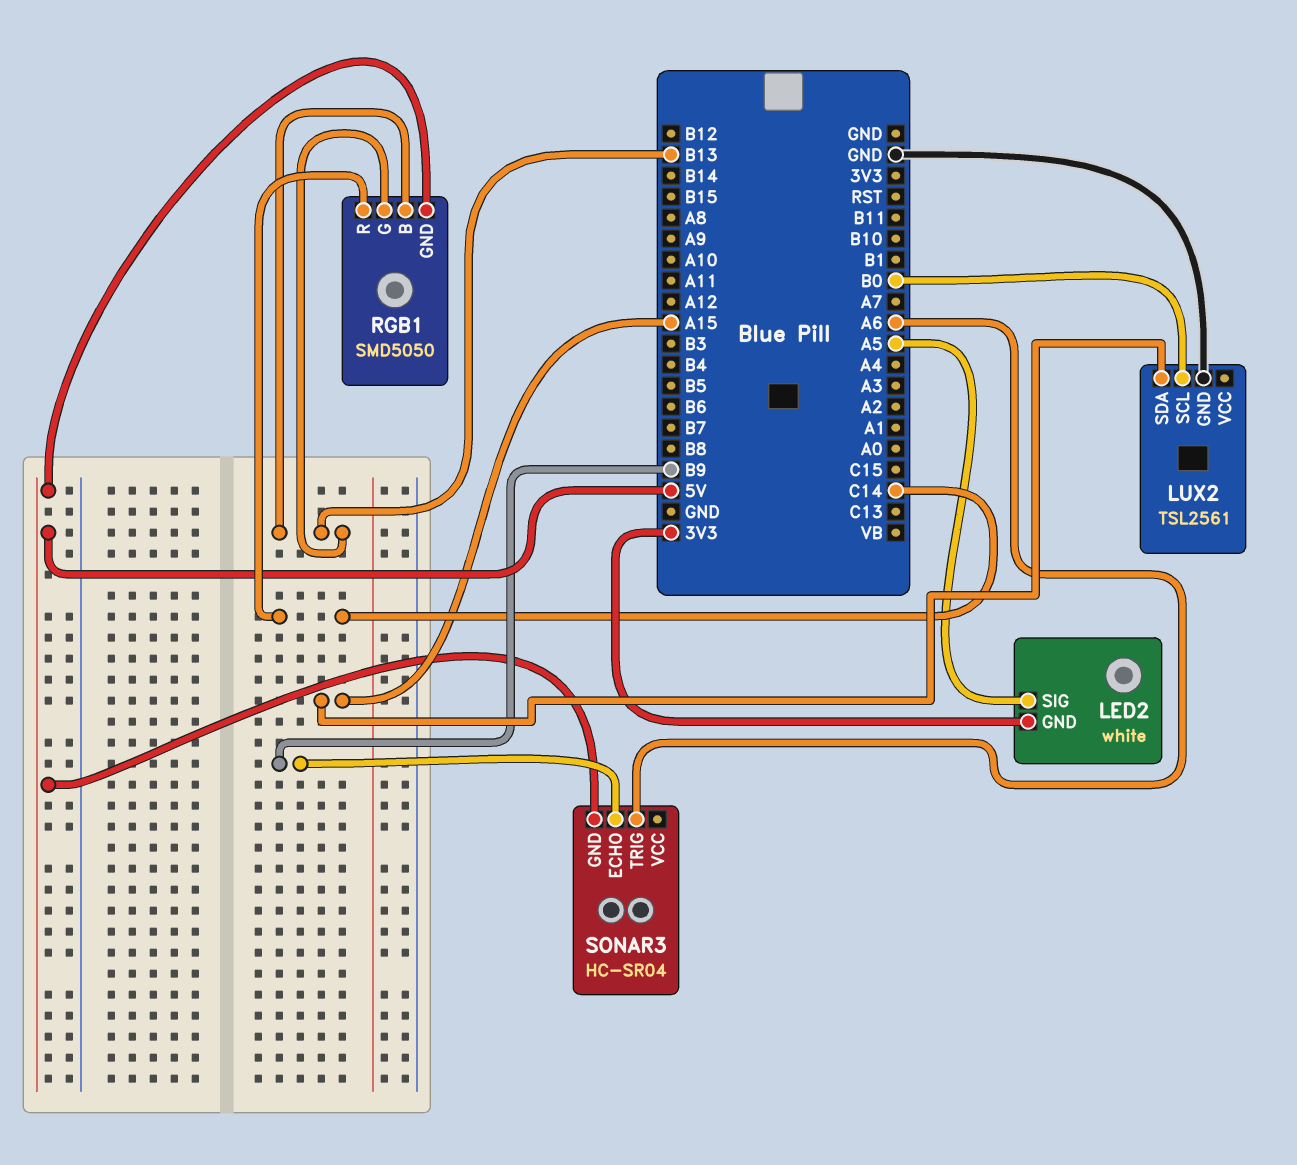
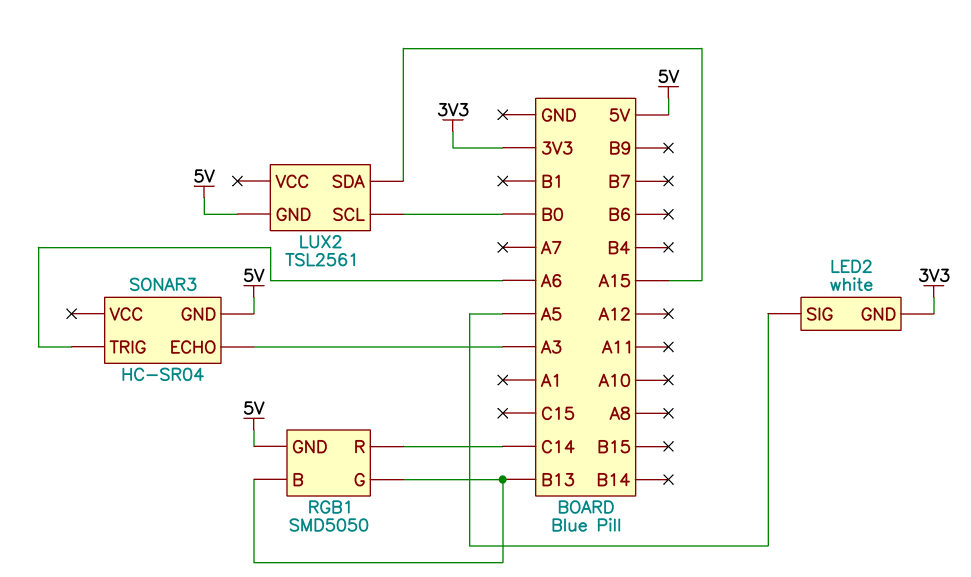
LUX2 pin GND: GND -> 5V
SONAR3 pin ECHO: B9 -> A3

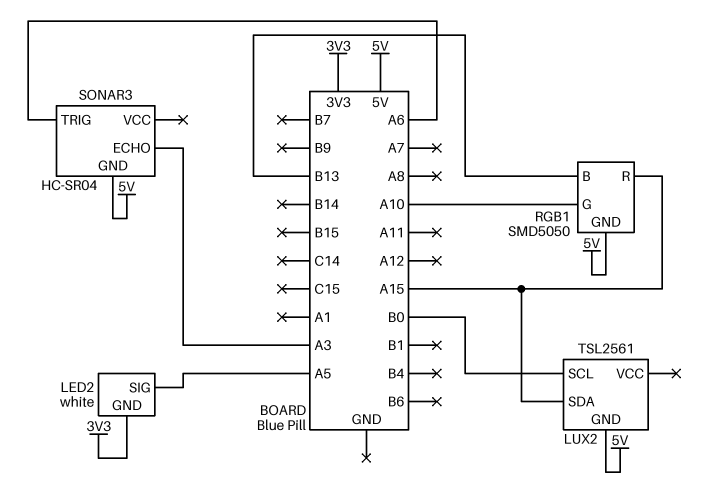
RGB1 pin G: B13 -> A10
RGB1 pin R: C14 -> A15

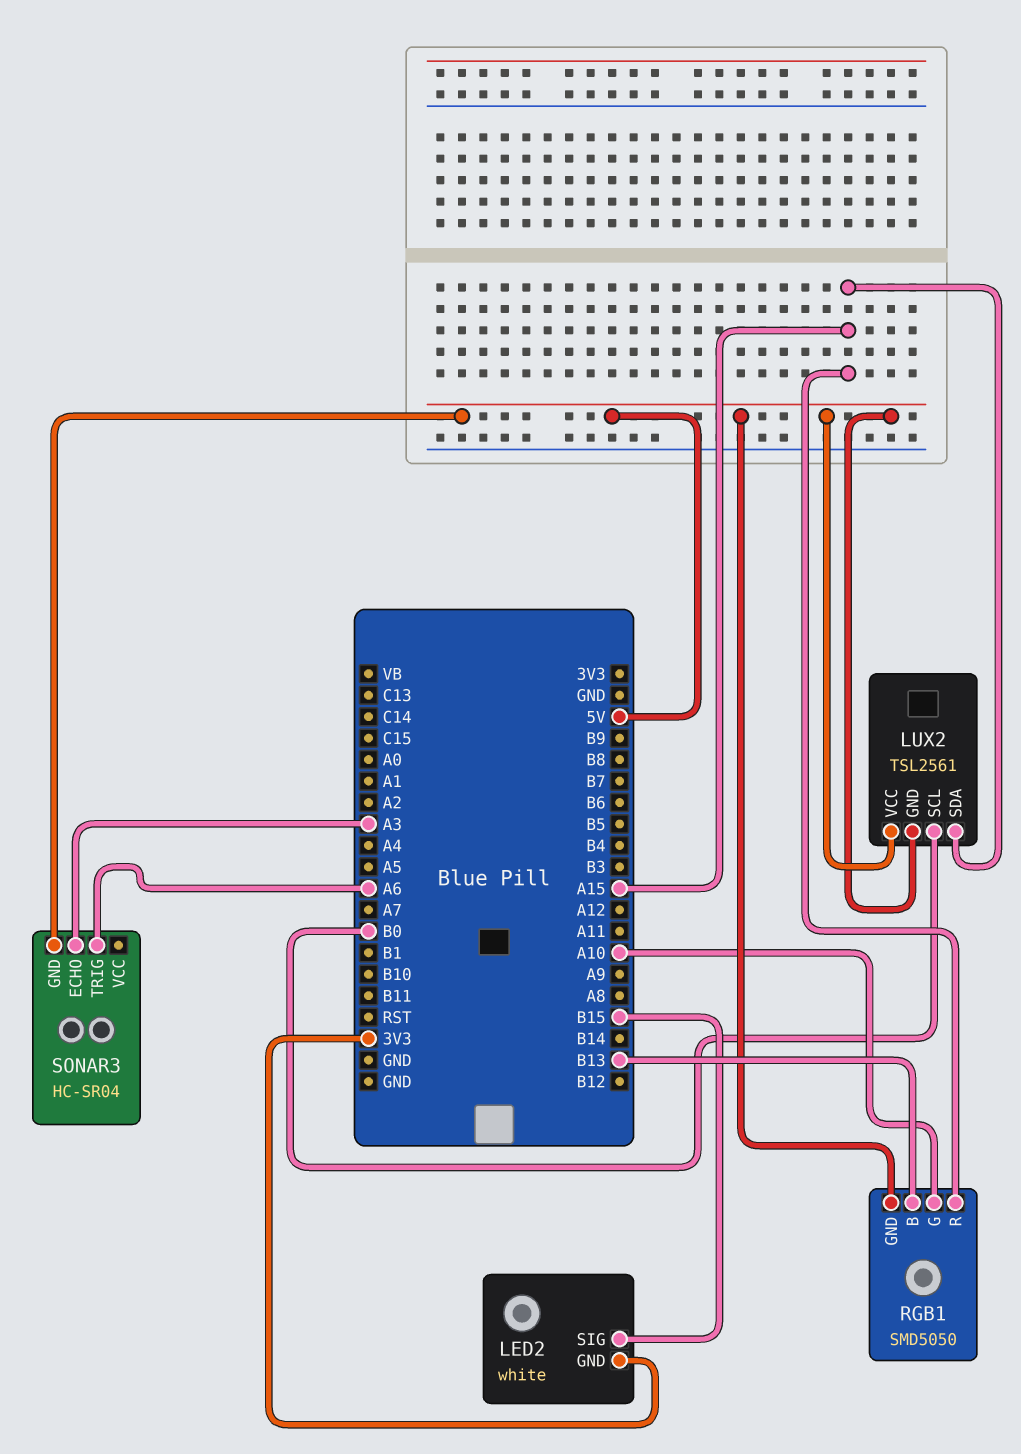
LED2 pin SIG: A5 -> B15
LUX2 pin VCC: none -> 5V

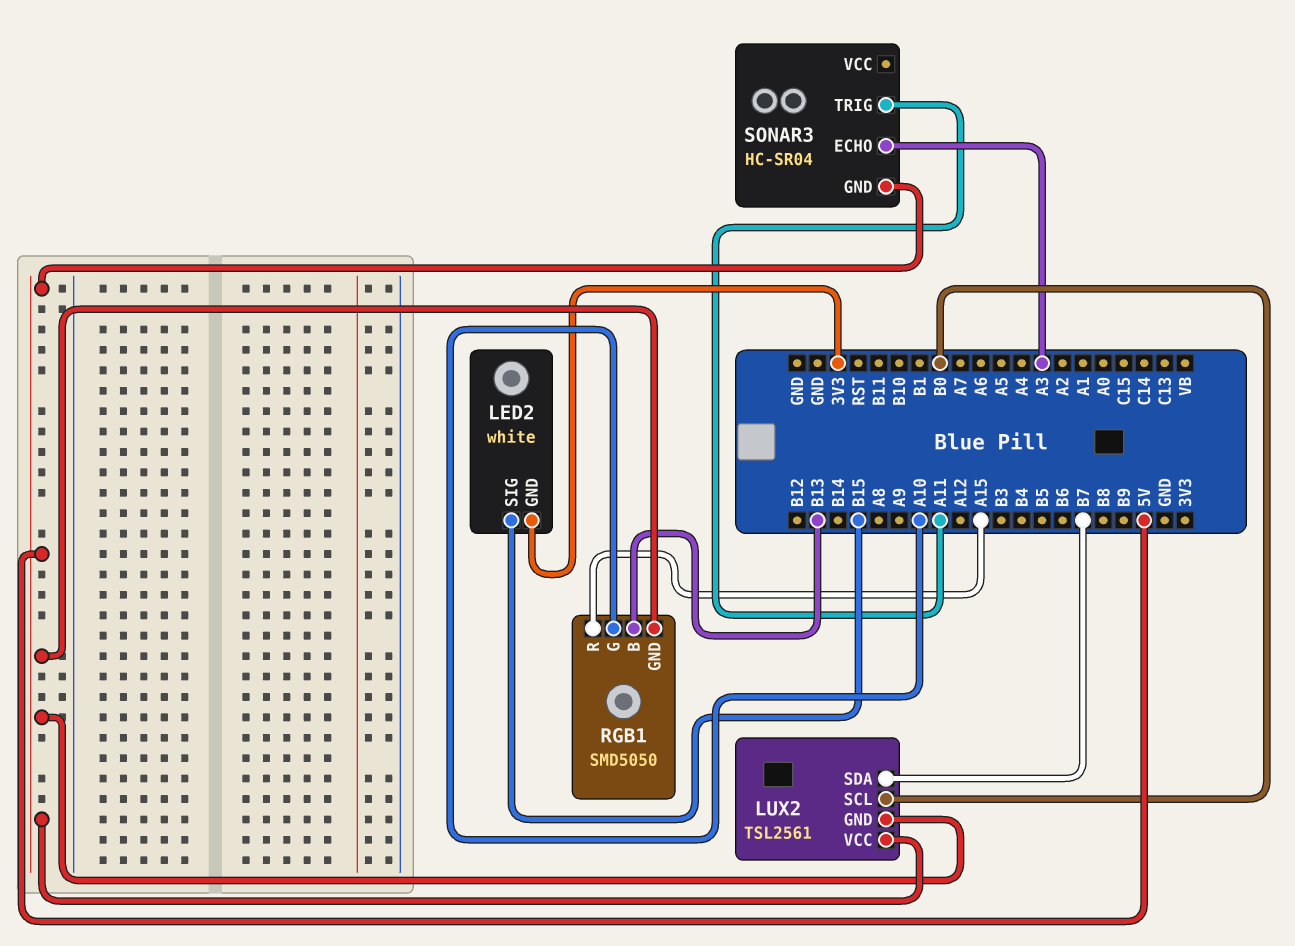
LUX2 pin SDA: A15 -> B7
SONAR3 pin TRIG: A6 -> A11

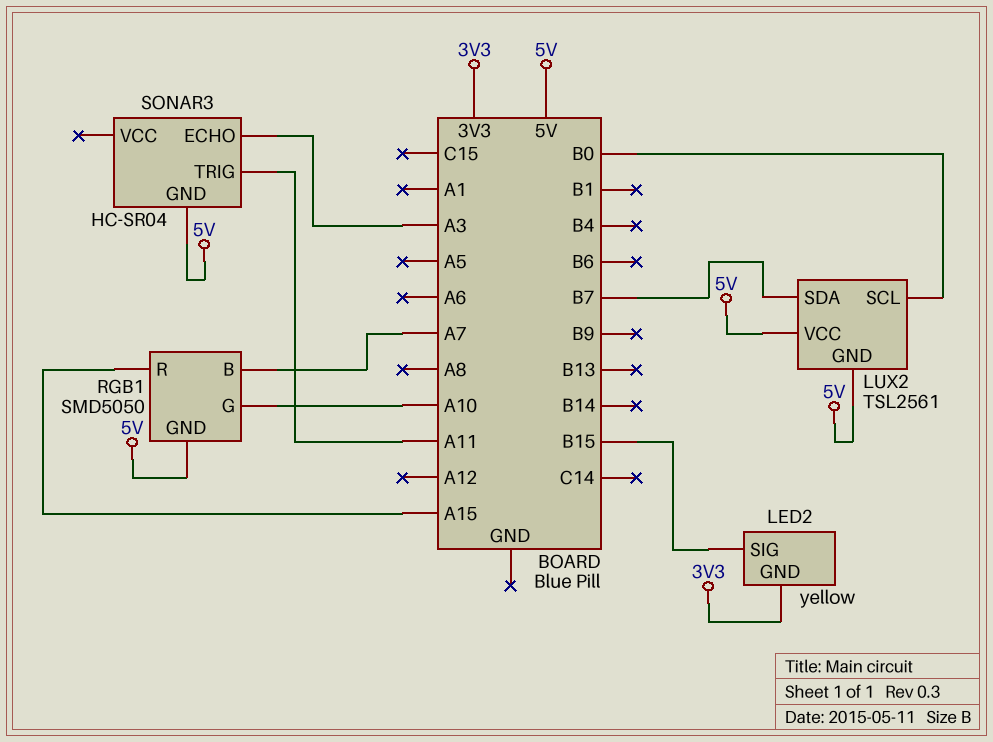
LED2: white -> yellow
RGB1 pin B: B13 -> A7

